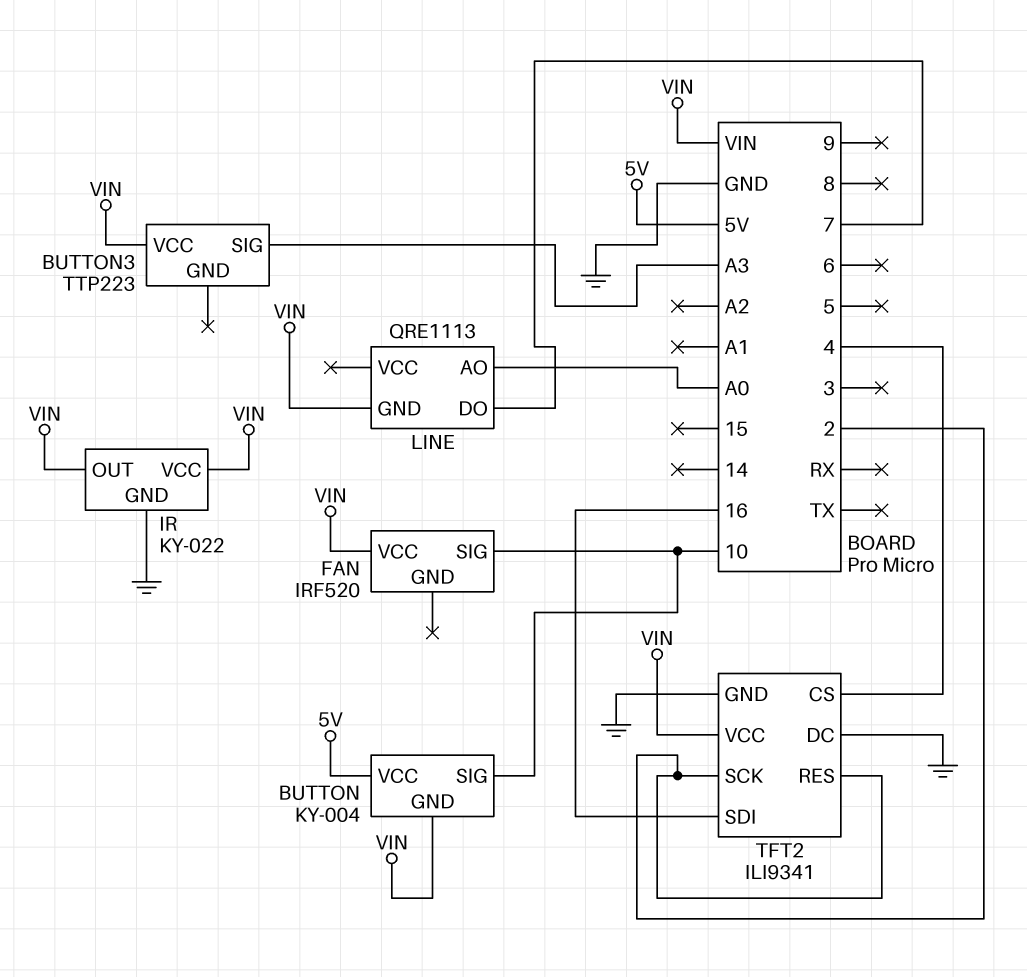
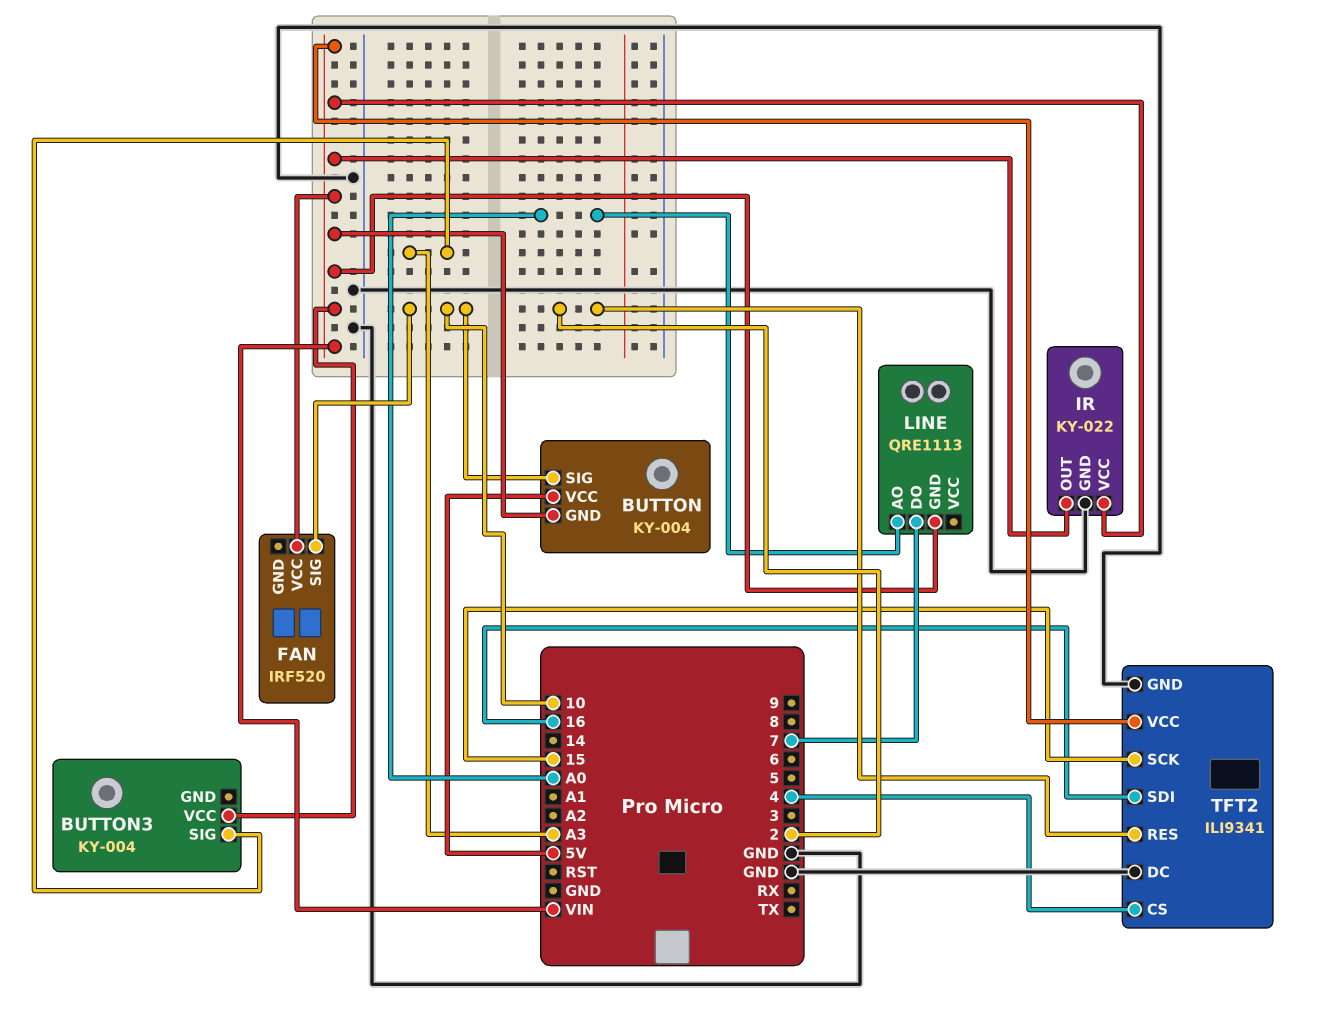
BUTTON3: TTP223 -> KY-004
TFT2 pin SCK: 2 -> 15

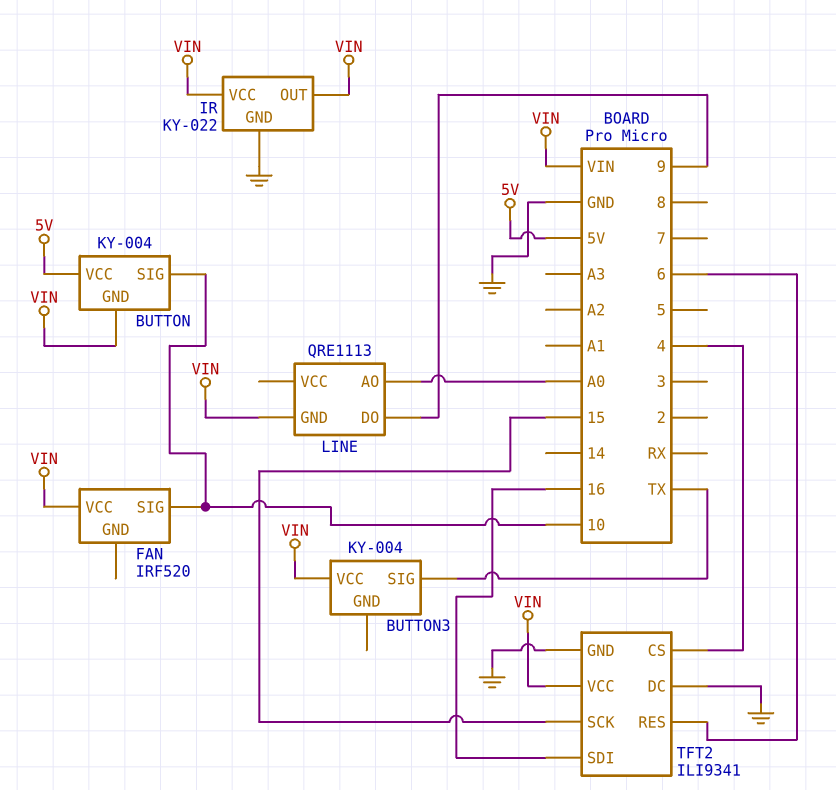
BUTTON3 pin SIG: A3 -> TX
LINE pin DO: 7 -> 9
TFT2 pin RES: 2 -> 6

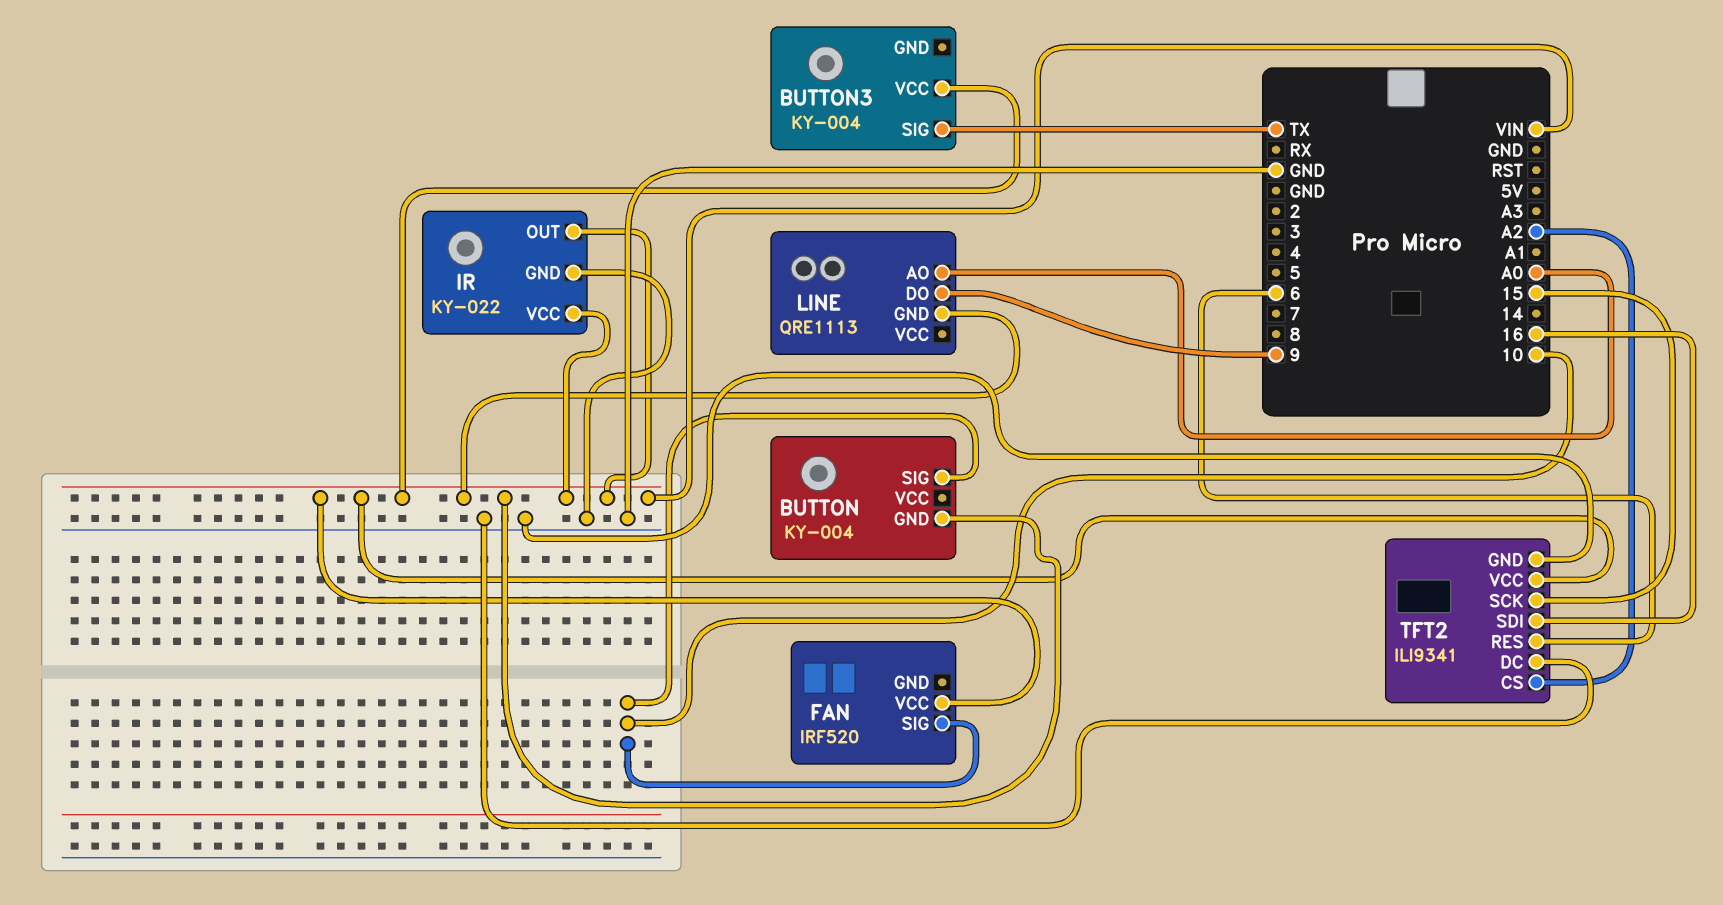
BUTTON pin VCC: 5V -> none
TFT2 pin CS: 4 -> A2

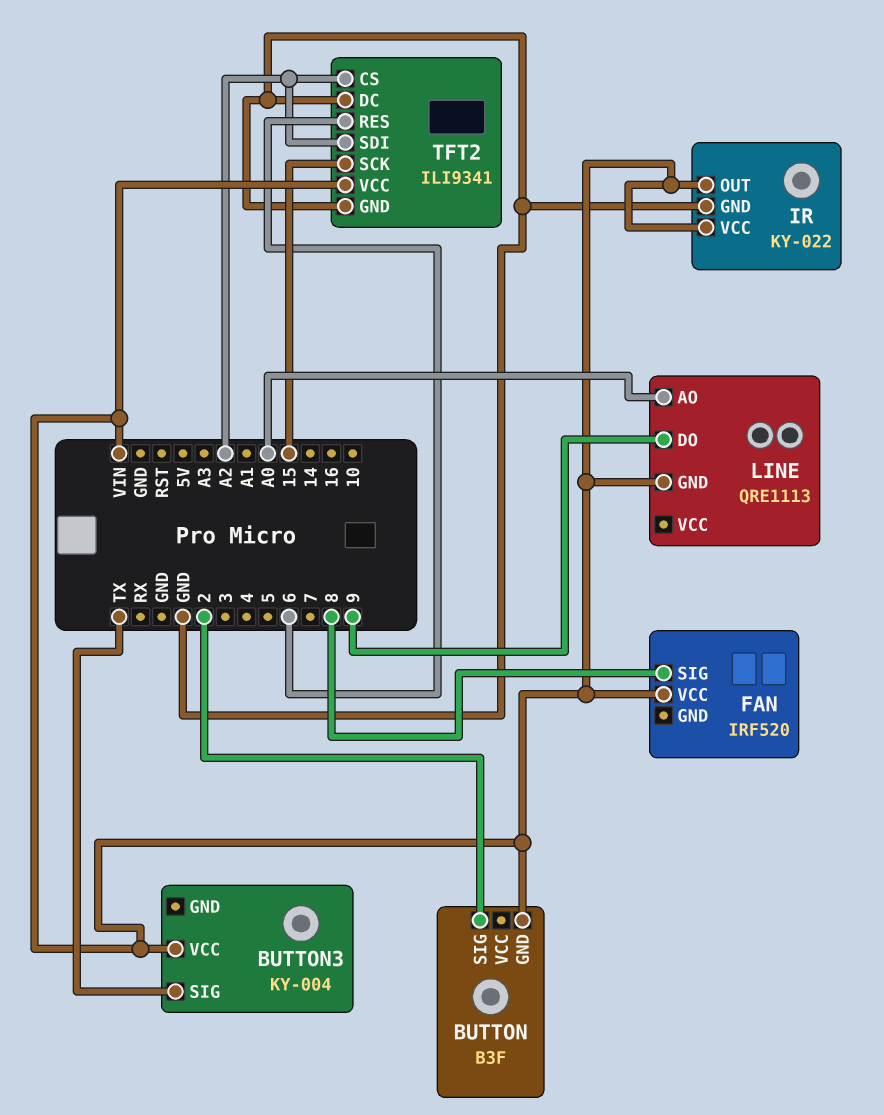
BUTTON: KY-004 -> B3F
BUTTON pin SIG: 10 -> 2
FAN pin SIG: 10 -> 8
TFT2 pin SDI: 16 -> A2

